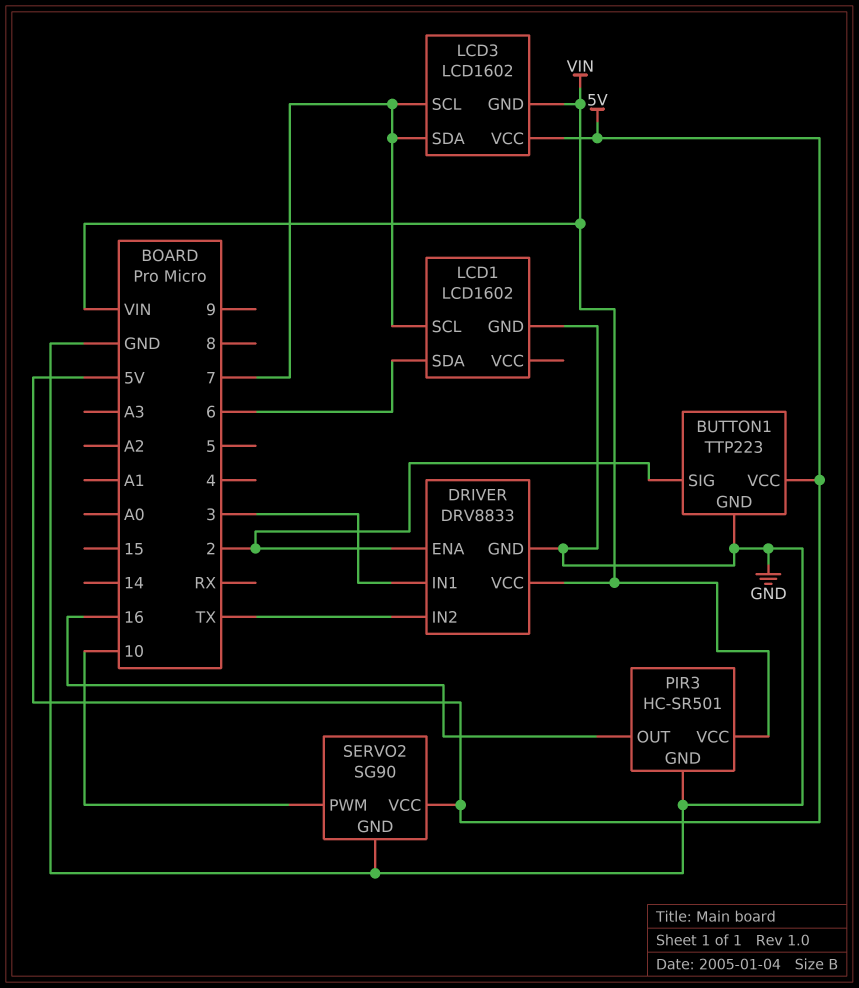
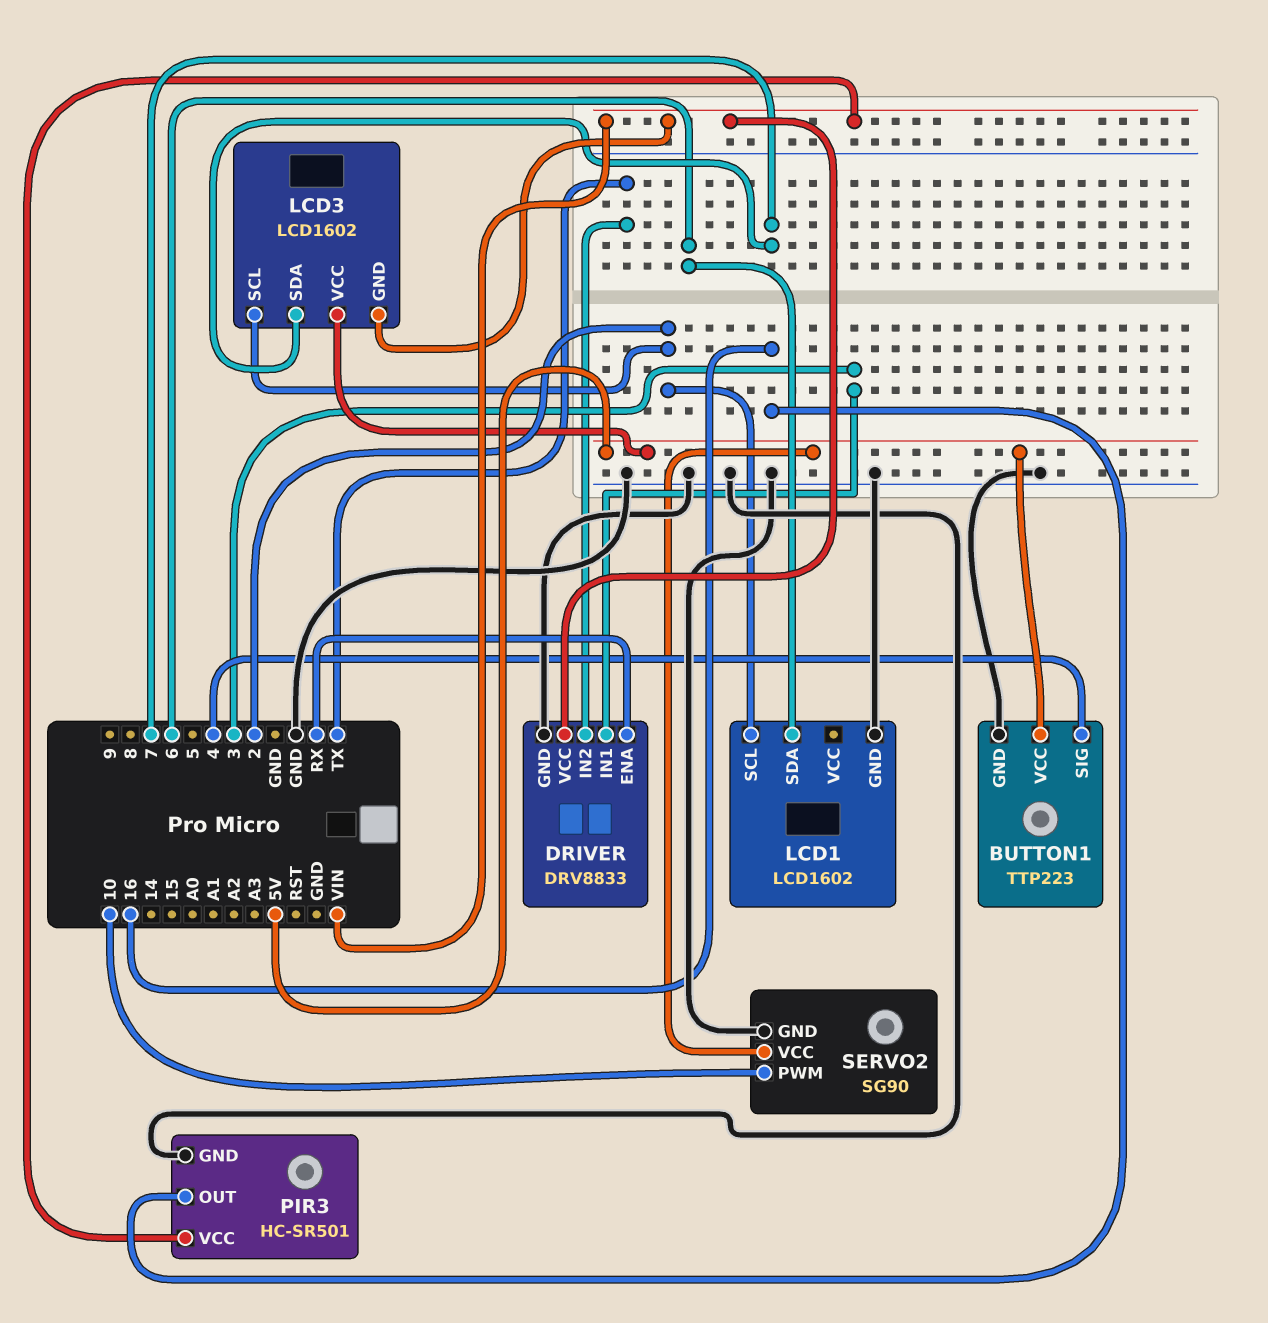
BUTTON1 pin SIG: 2 -> 4
DRIVER pin ENA: 2 -> RX
LCD1 pin SCL: 7 -> 2
LCD3 pin SCL: 7 -> 2

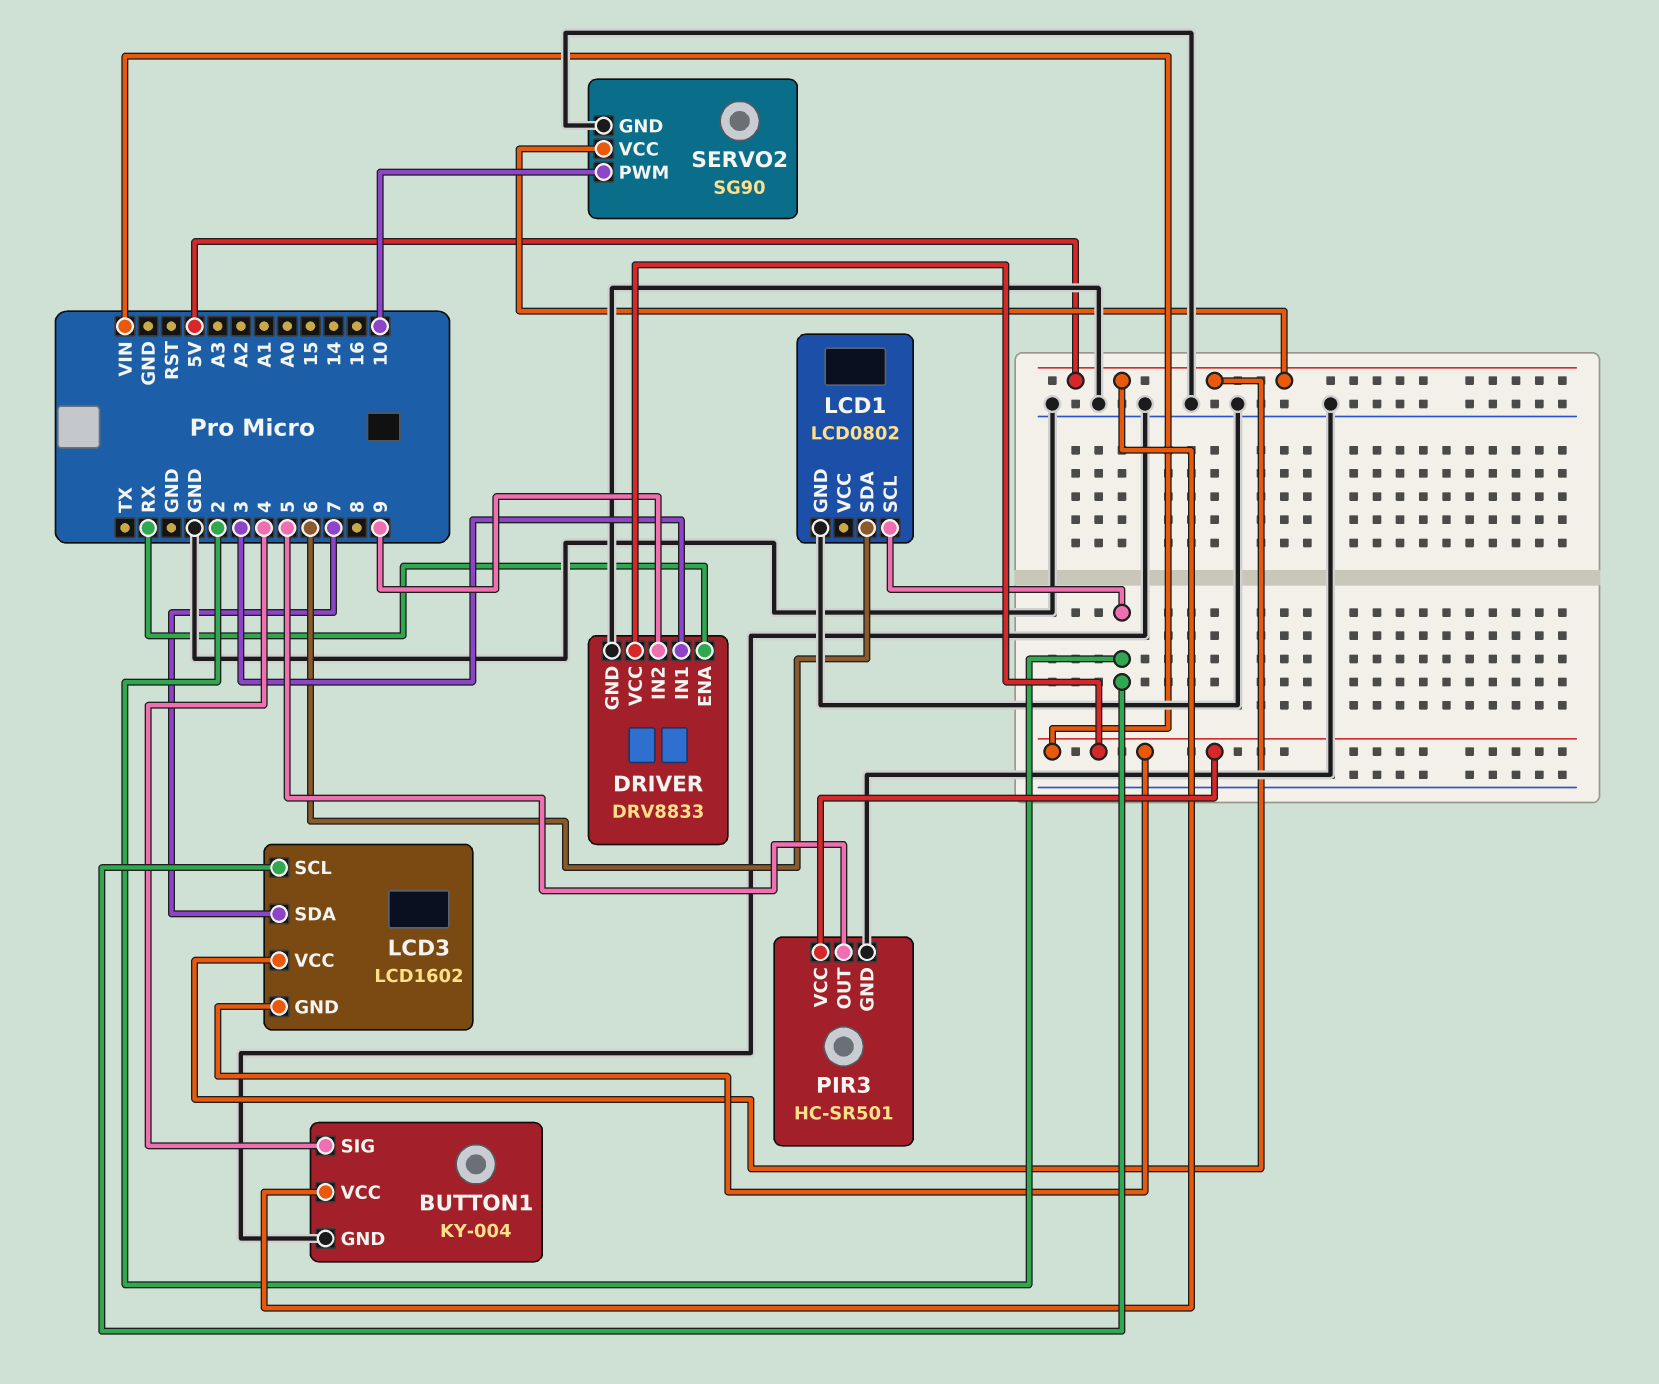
BUTTON1: TTP223 -> KY-004
DRIVER pin IN2: TX -> 9
LCD1: LCD1602 -> LCD0802
PIR3 pin OUT: 16 -> 5

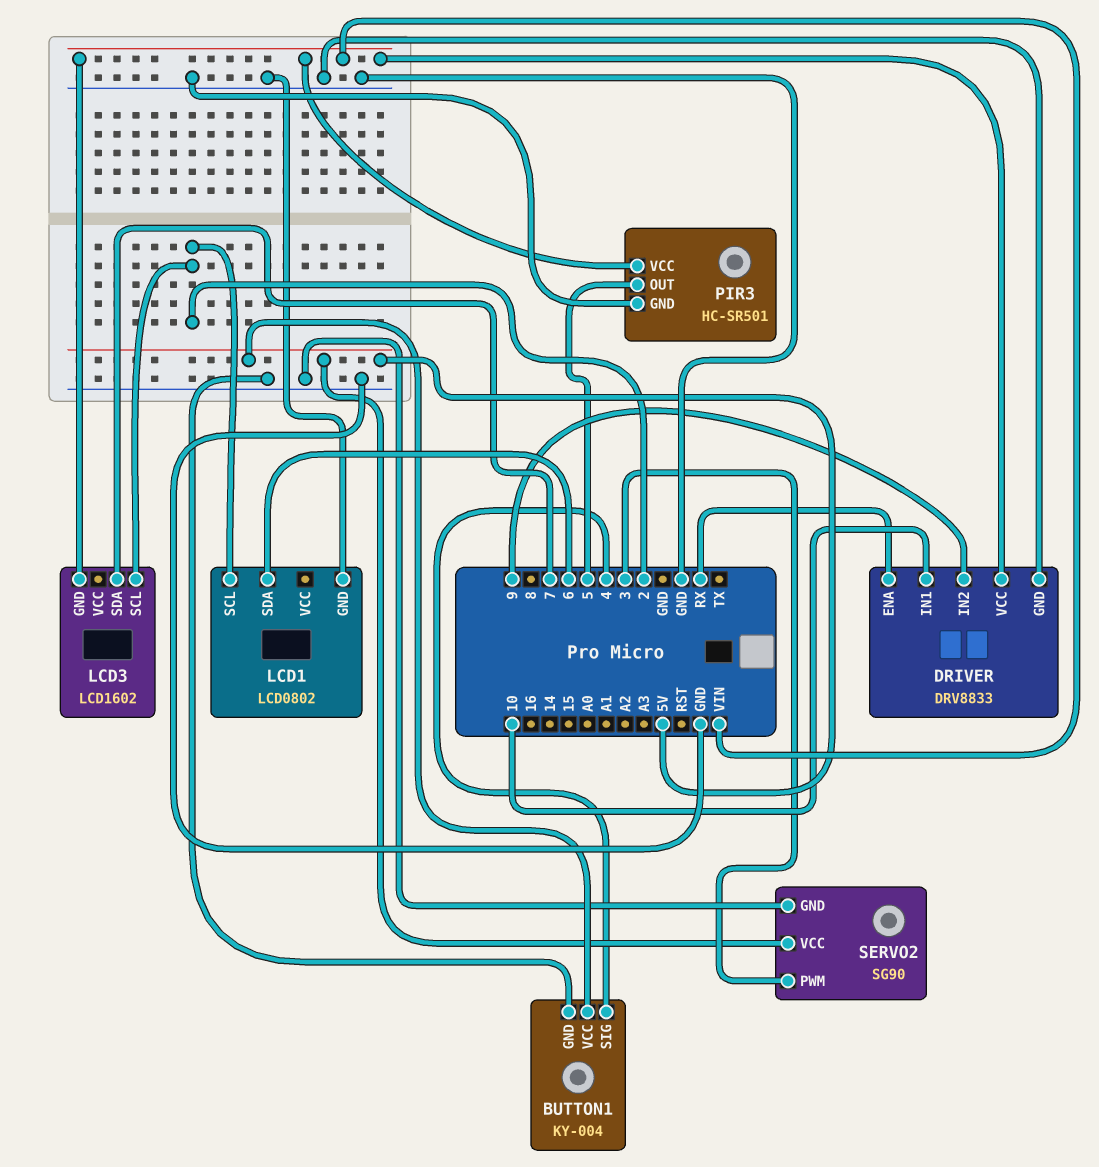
DRIVER pin IN1: 3 -> 10
LCD3 pin VCC: 5V -> none
SERVO2 pin PWM: 10 -> 3

